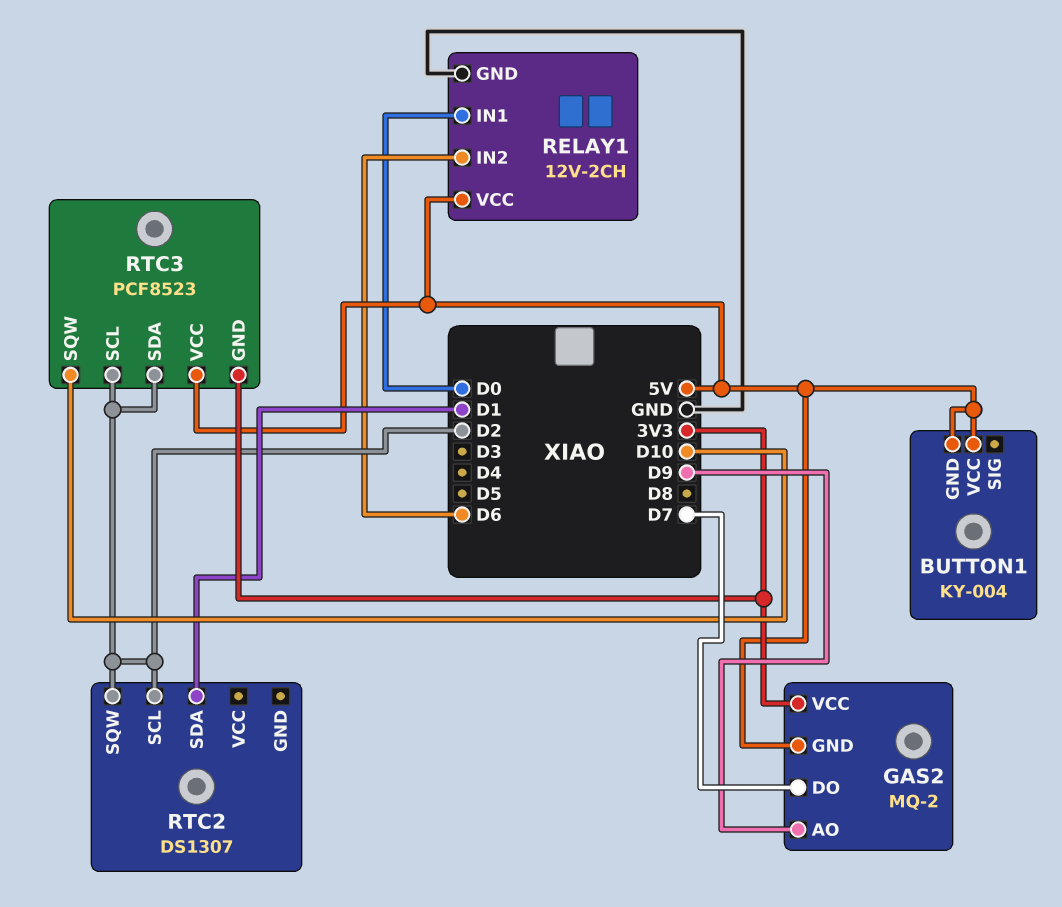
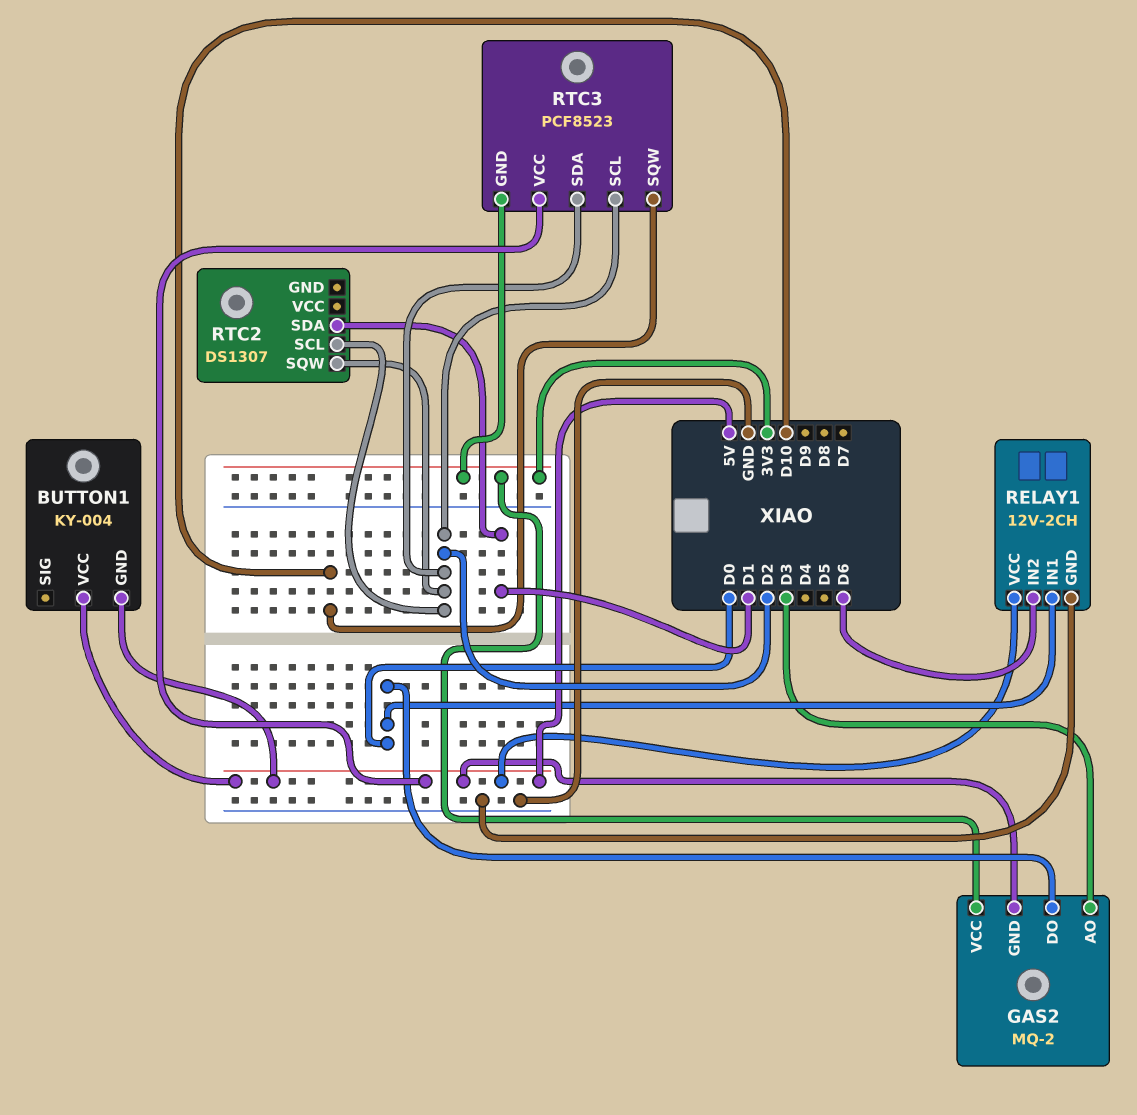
GAS2 pin AO: D9 -> D3
GAS2 pin DO: D7 -> D0

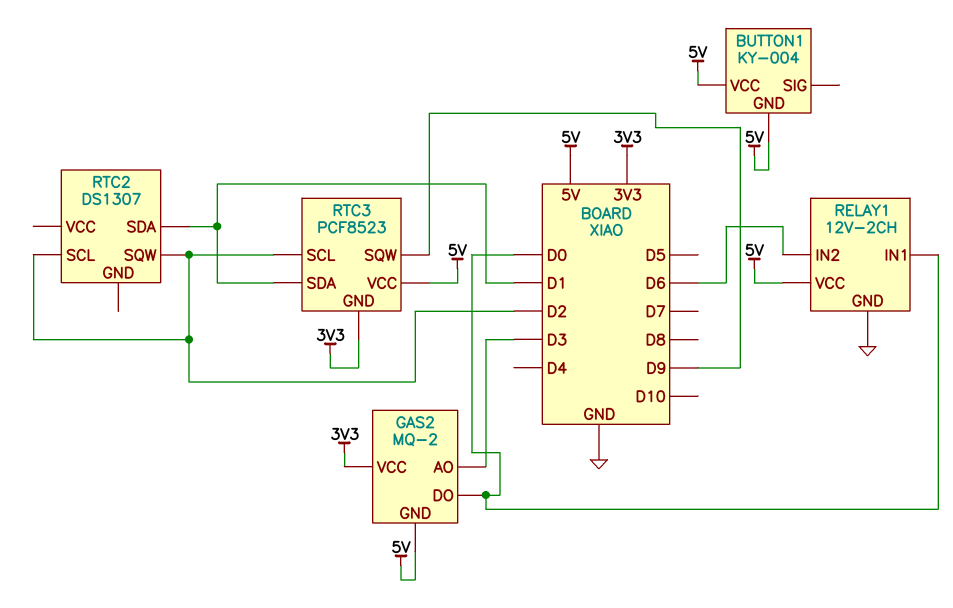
RTC3 pin SDA: D2 -> D1
RTC3 pin SQW: D10 -> D9

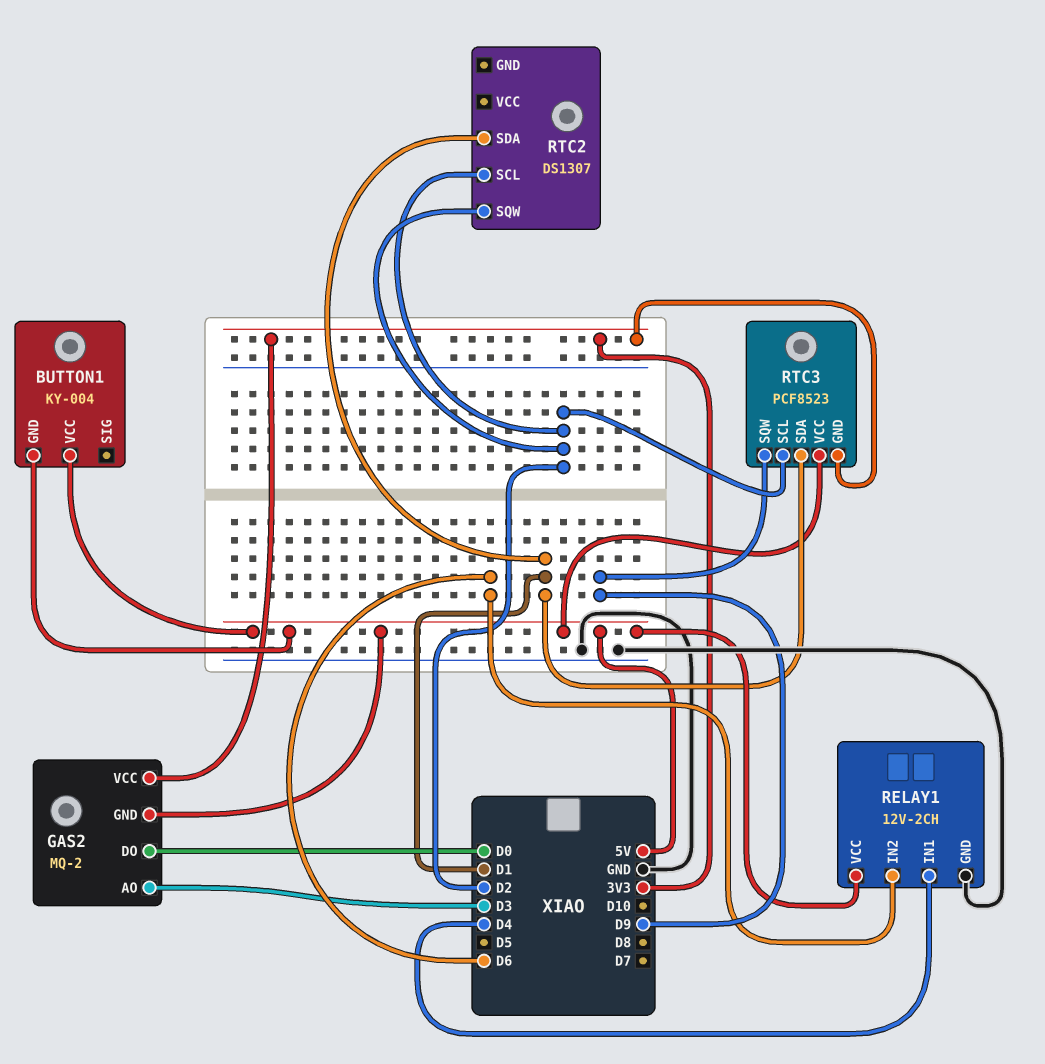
RELAY1 pin IN1: D0 -> D4

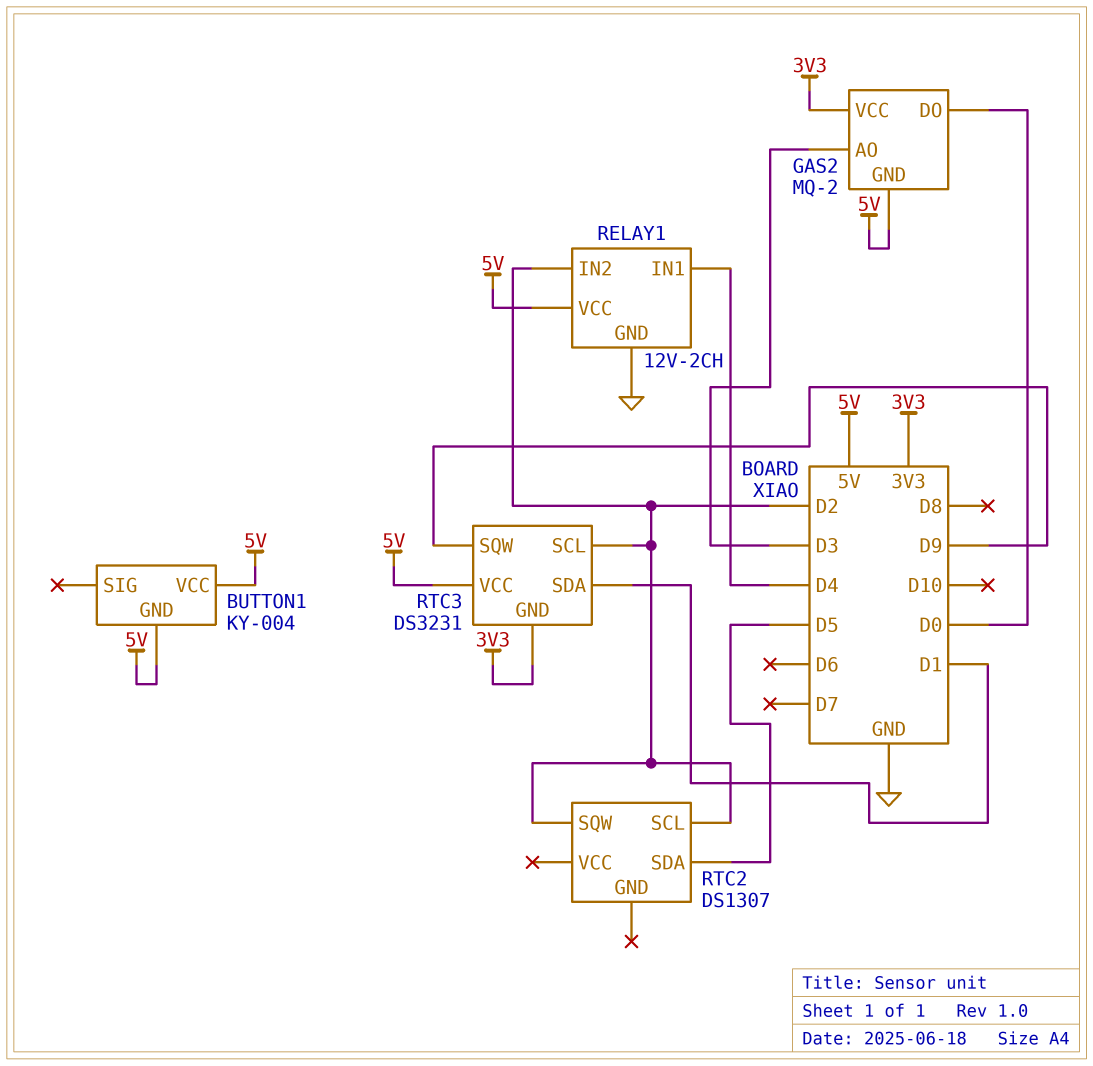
RELAY1 pin IN2: D6 -> D2
RTC2 pin SDA: D1 -> D5
RTC3: PCF8523 -> DS3231

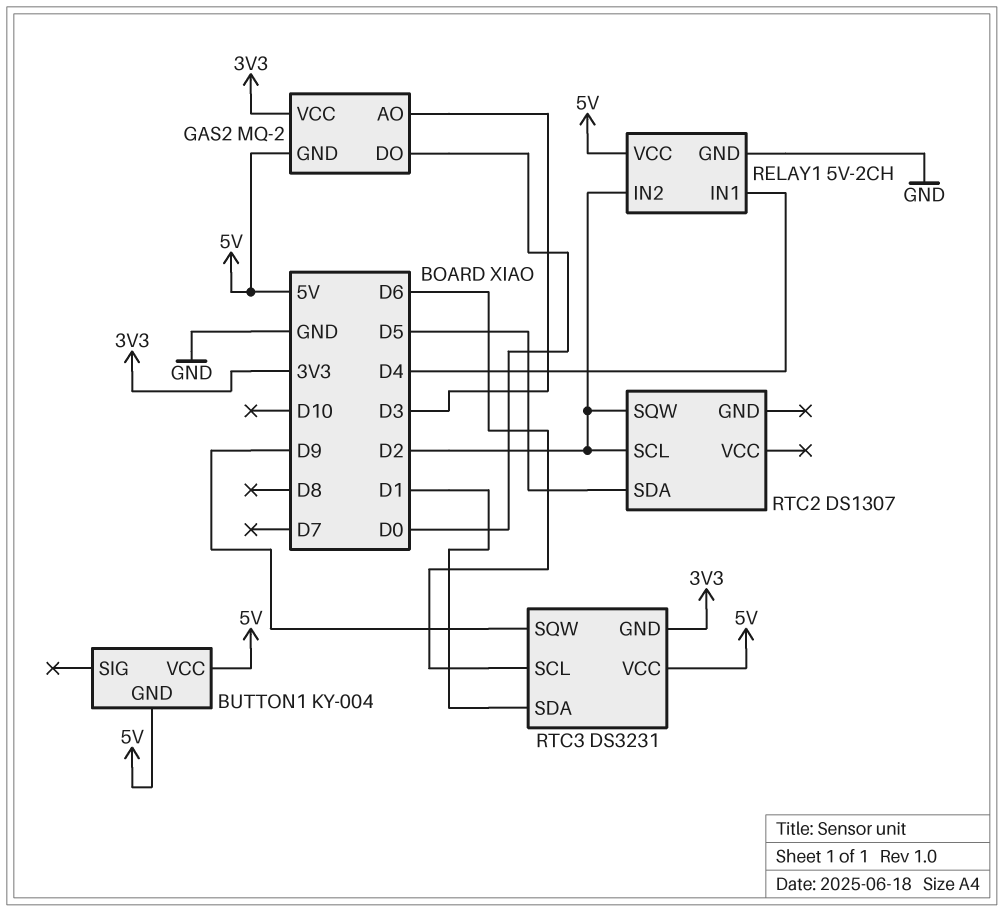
RELAY1: 12V-2CH -> 5V-2CH
RTC3 pin SCL: D2 -> D6

